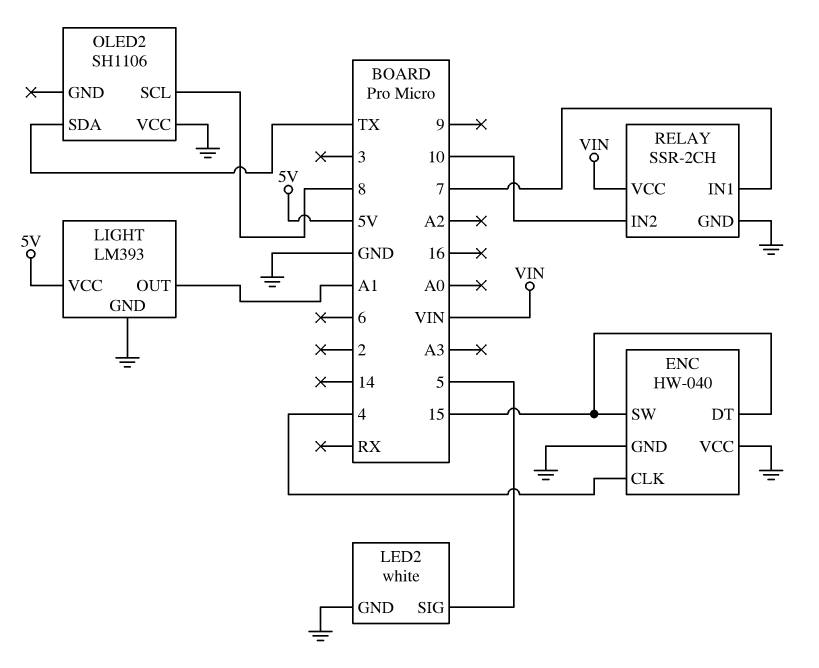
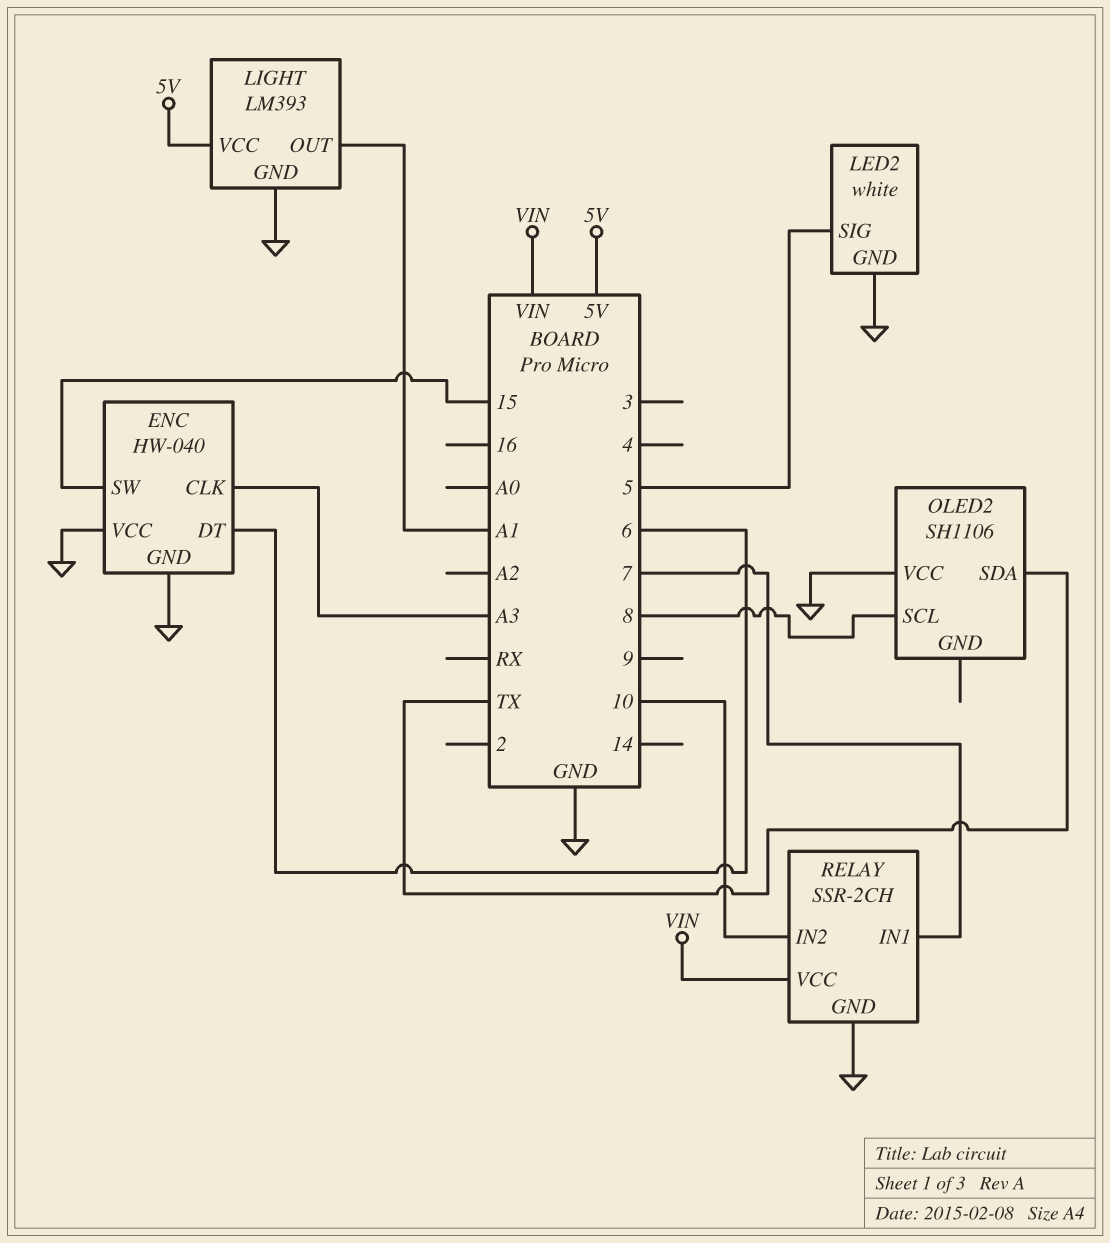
ENC pin CLK: 4 -> A3
ENC pin DT: 15 -> 6

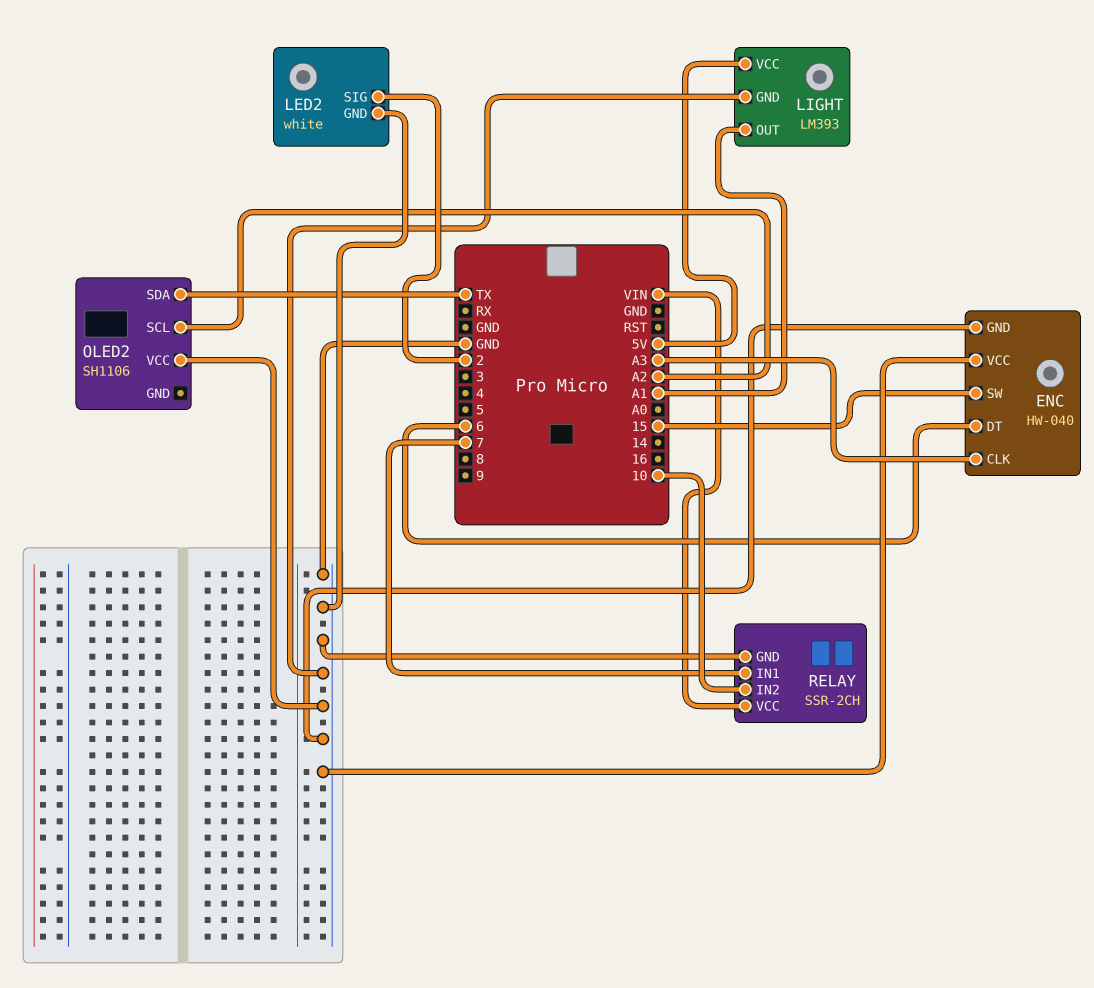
LED2 pin SIG: 5 -> 2
OLED2 pin SCL: 8 -> A2

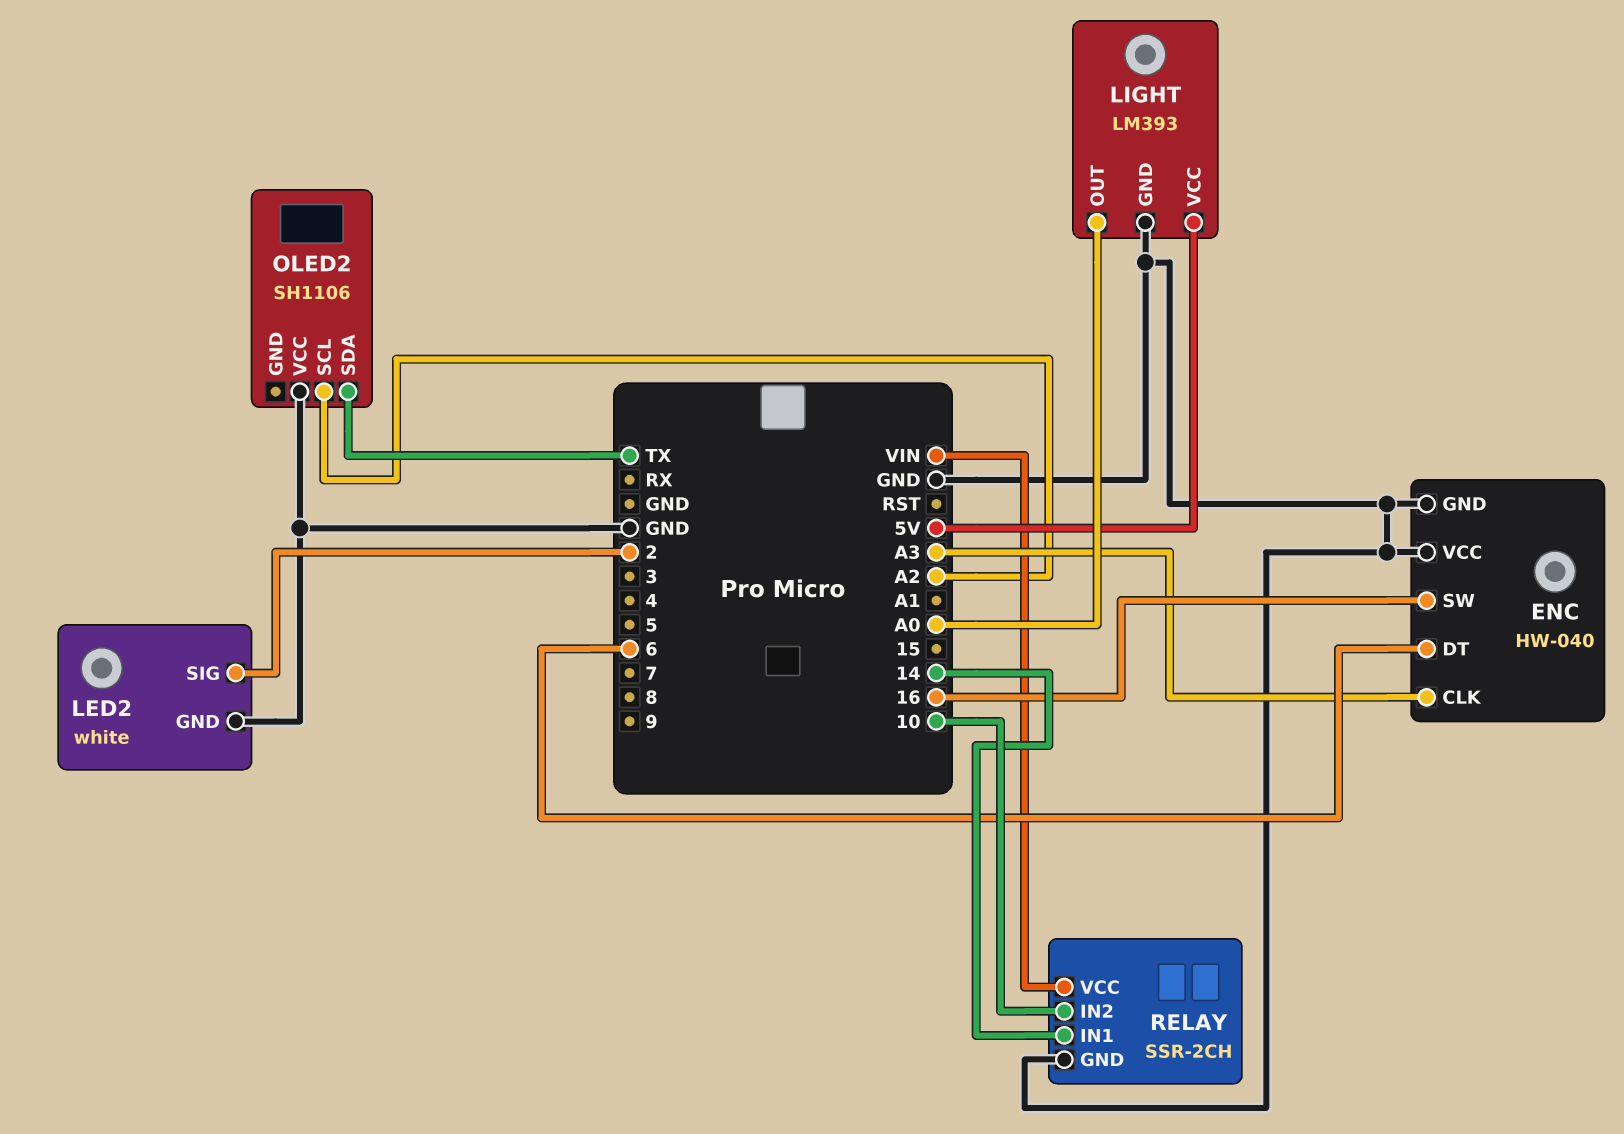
ENC pin SW: 15 -> 16
LIGHT pin OUT: A1 -> A0
RELAY pin IN1: 7 -> 14

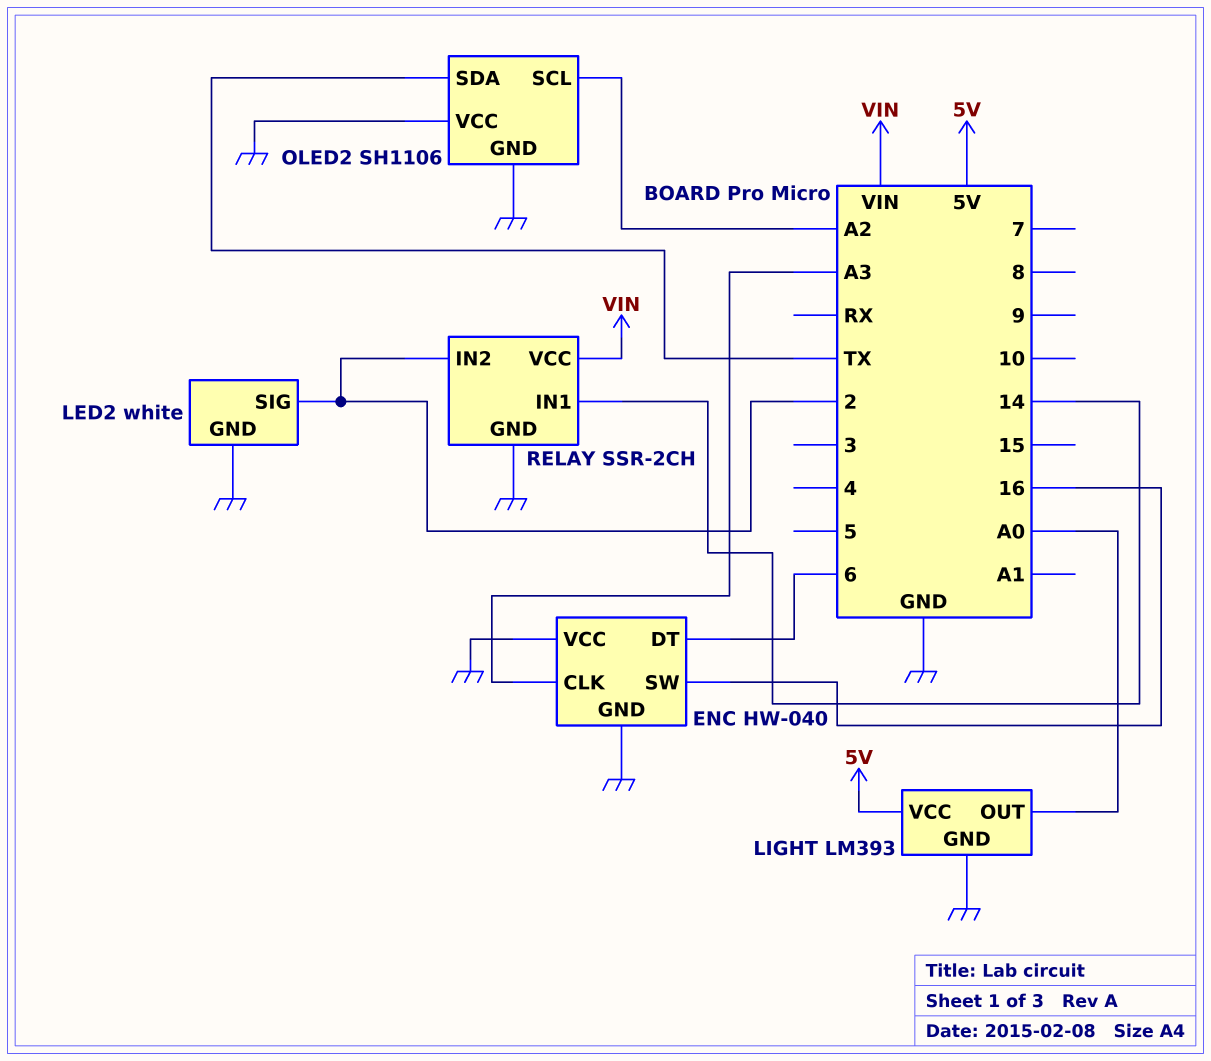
OLED2 pin GND: none -> GND
RELAY pin IN2: 10 -> 2

